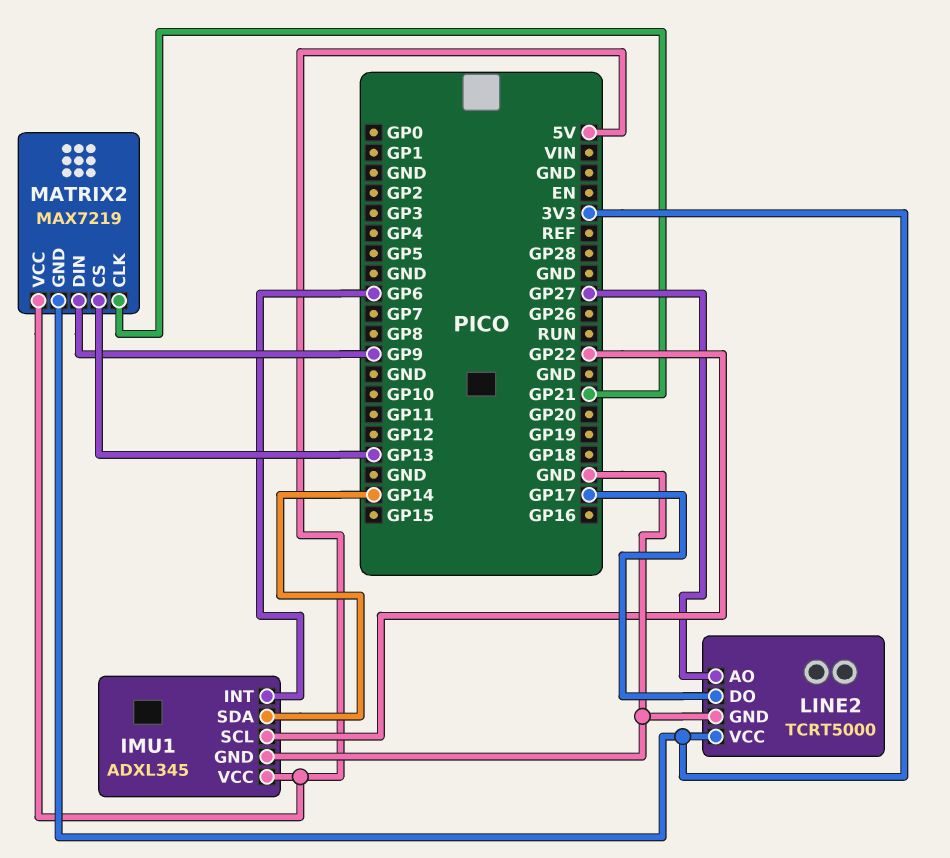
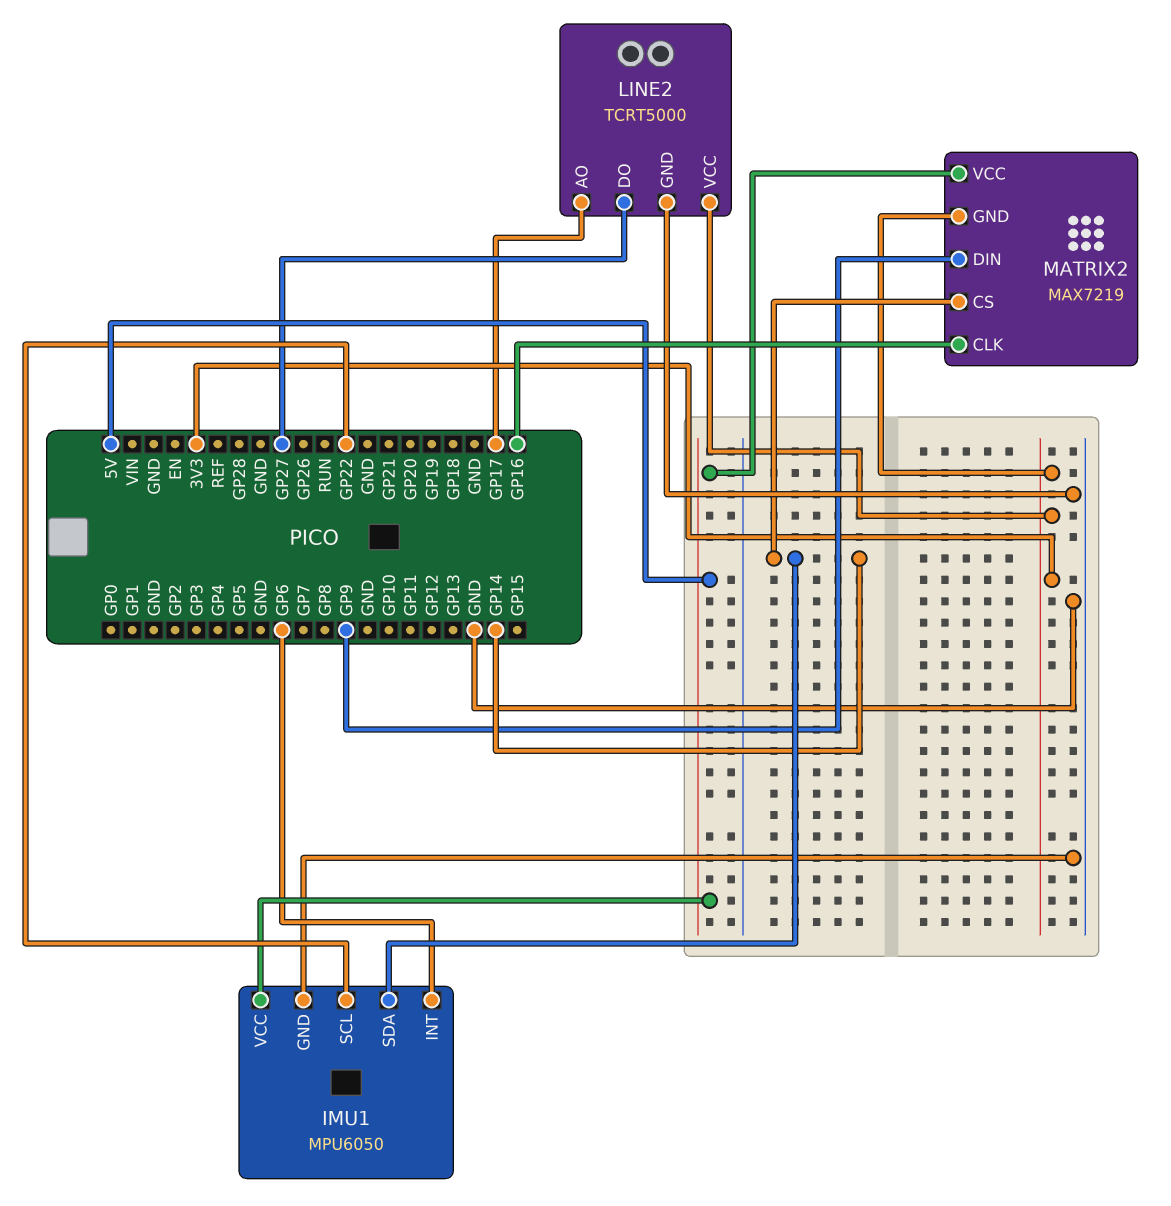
IMU1: ADXL345 -> MPU6050
LINE2 pin AO: GP27 -> GP17
LINE2 pin DO: GP17 -> GP27
MATRIX2 pin CLK: GP21 -> GP16
MATRIX2 pin CS: GP13 -> GP14

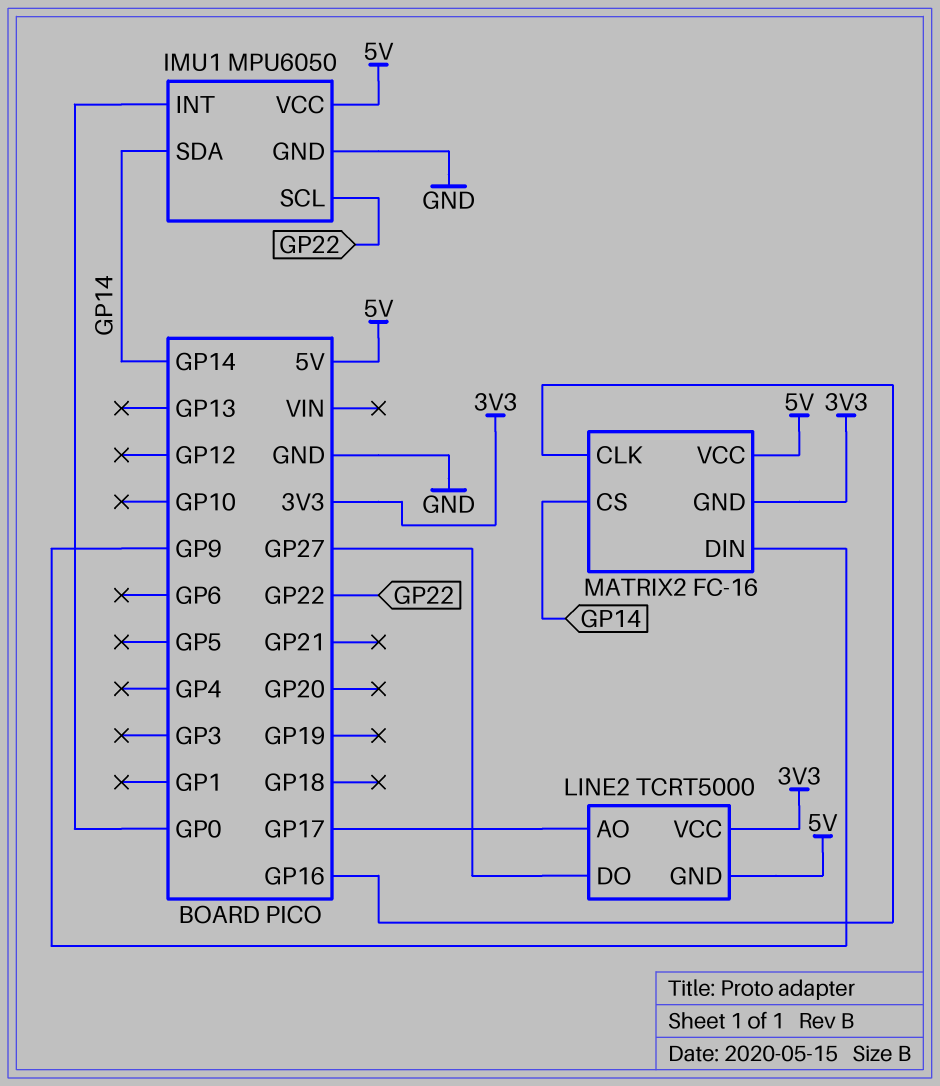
IMU1 pin INT: GP6 -> GP0
LINE2 pin GND: GND -> 5V
MATRIX2: MAX7219 -> FC-16

